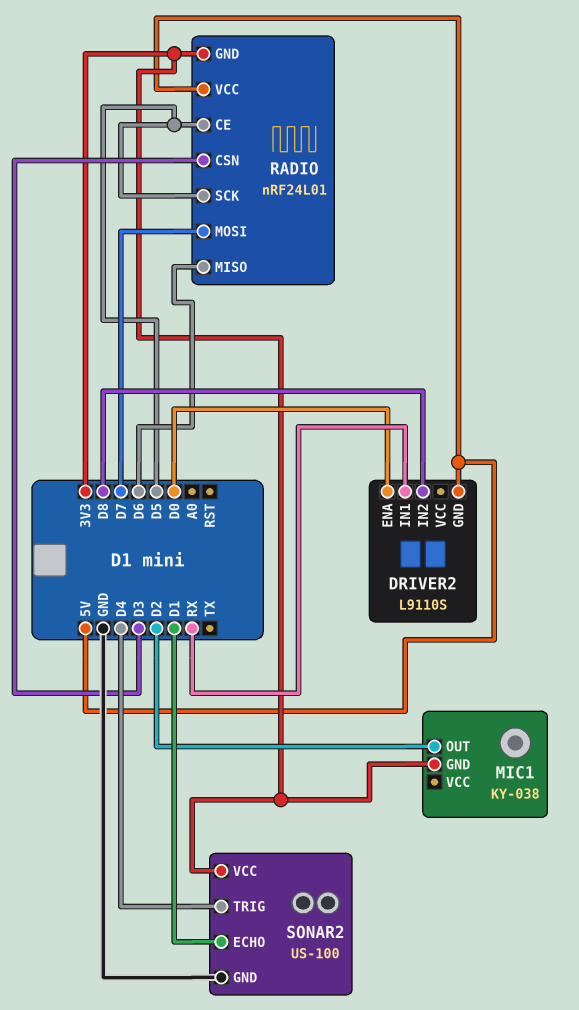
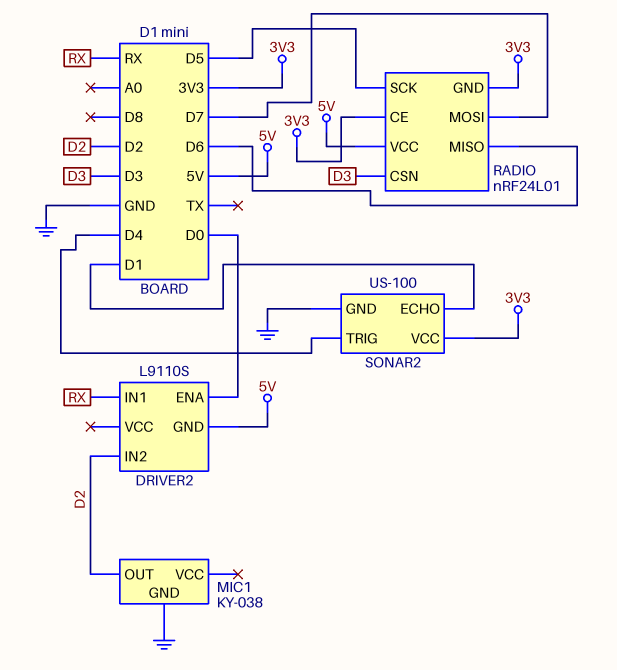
DRIVER2 pin IN2: D8 -> D2
MIC1 pin GND: 3V3 -> GND
RADIO pin CE: D5 -> 3V3

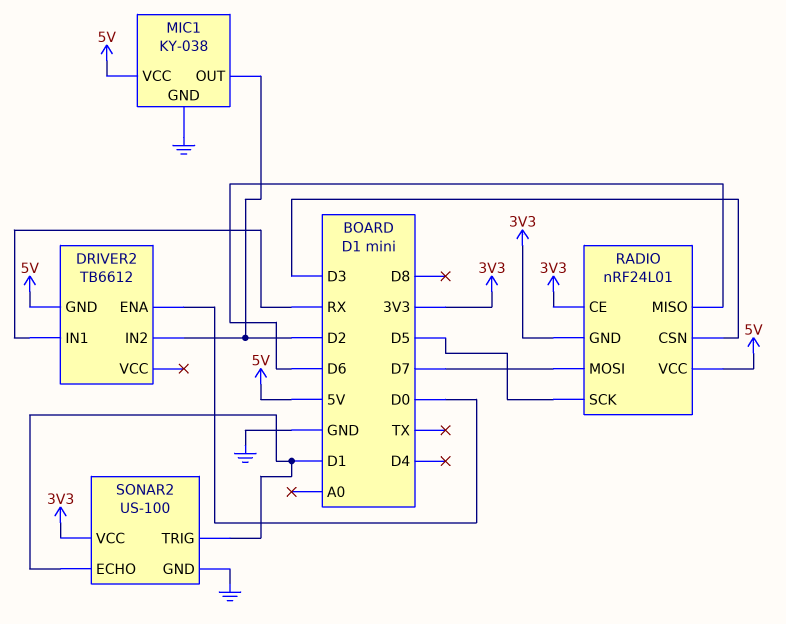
DRIVER2: L9110S -> TB6612
MIC1 pin VCC: none -> 5V
SONAR2 pin TRIG: D4 -> D1

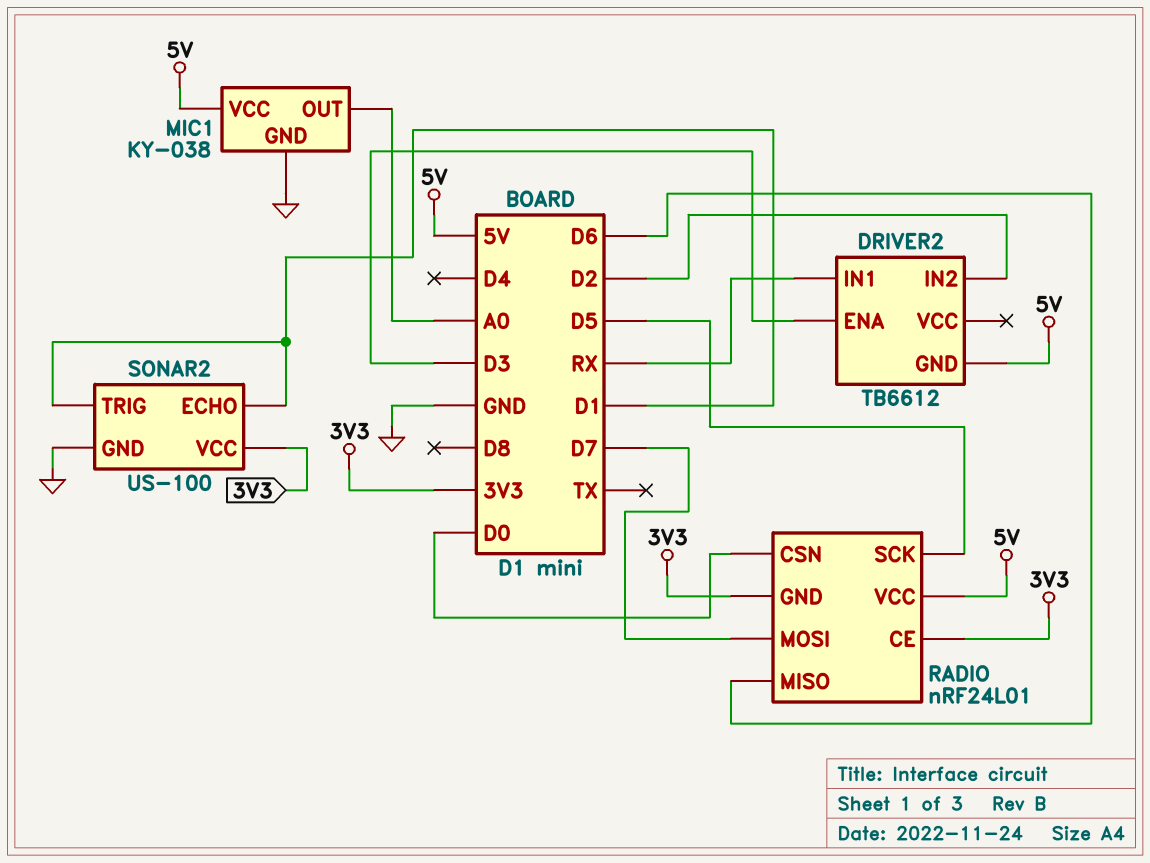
DRIVER2 pin ENA: D0 -> D3
MIC1 pin OUT: D2 -> A0
RADIO pin CSN: D3 -> D0

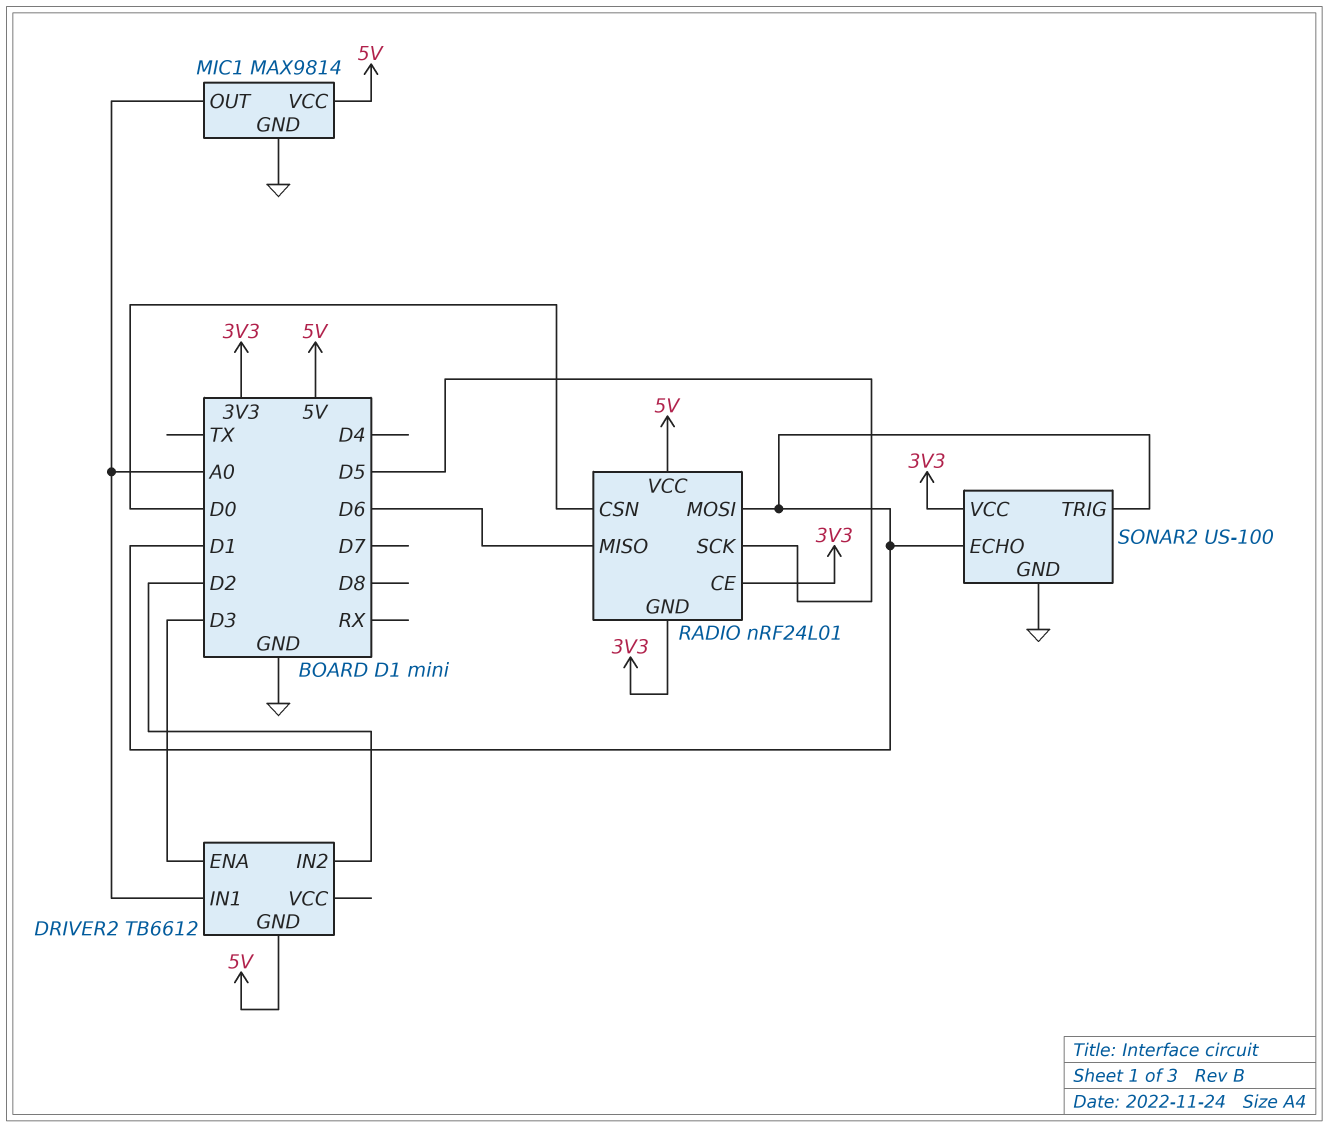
DRIVER2 pin IN1: RX -> A0
MIC1: KY-038 -> MAX9814
RADIO pin MOSI: D7 -> D1

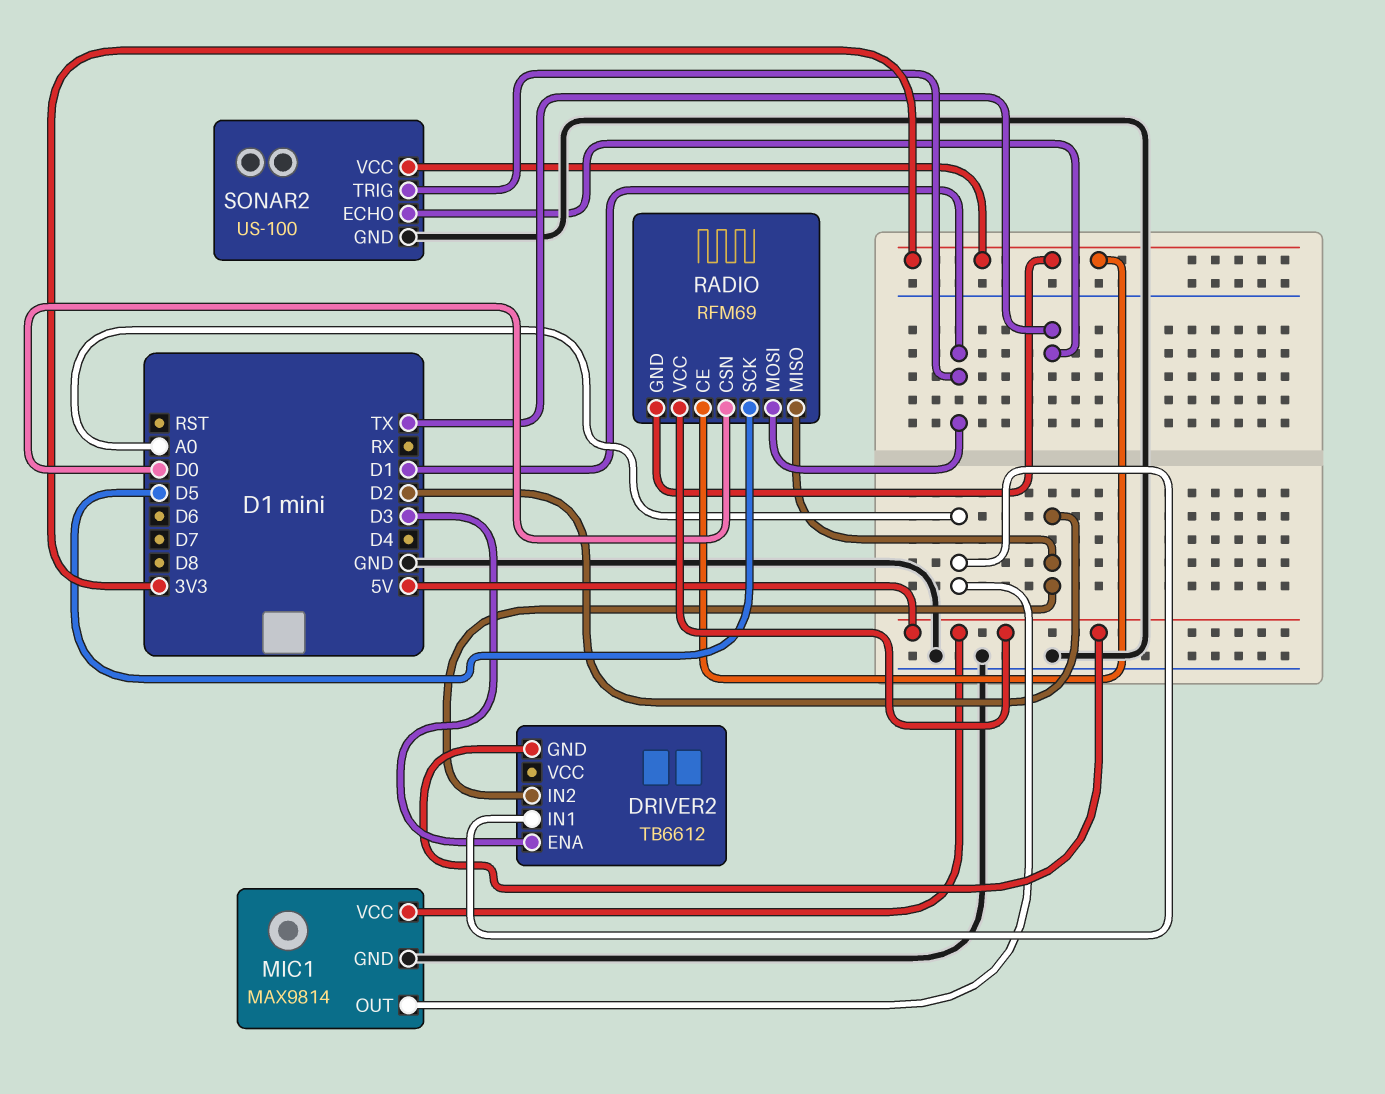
RADIO: nRF24L01 -> RFM69
RADIO pin MISO: D6 -> D2
SONAR2 pin ECHO: D1 -> TX

